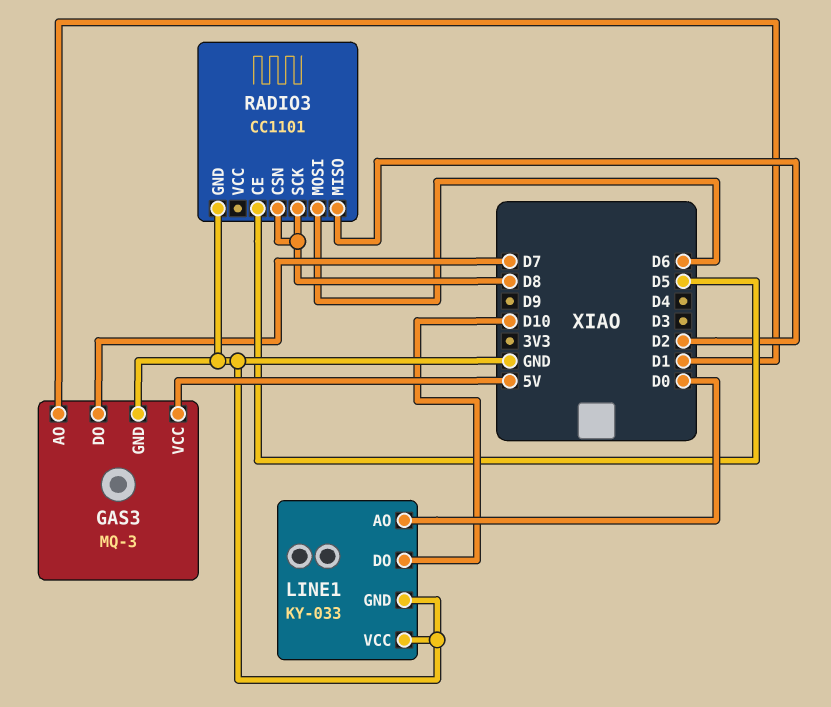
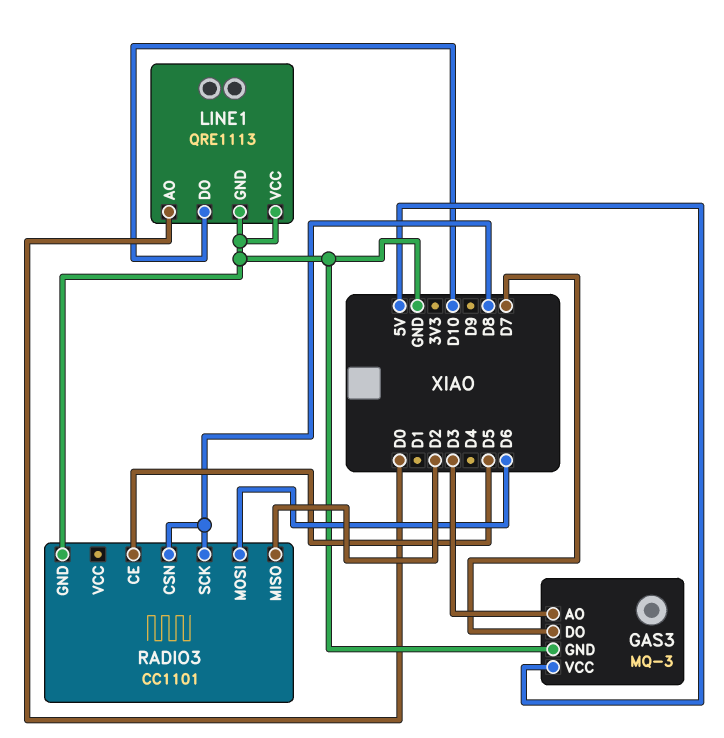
GAS3 pin AO: D1 -> D3
LINE1: KY-033 -> QRE1113

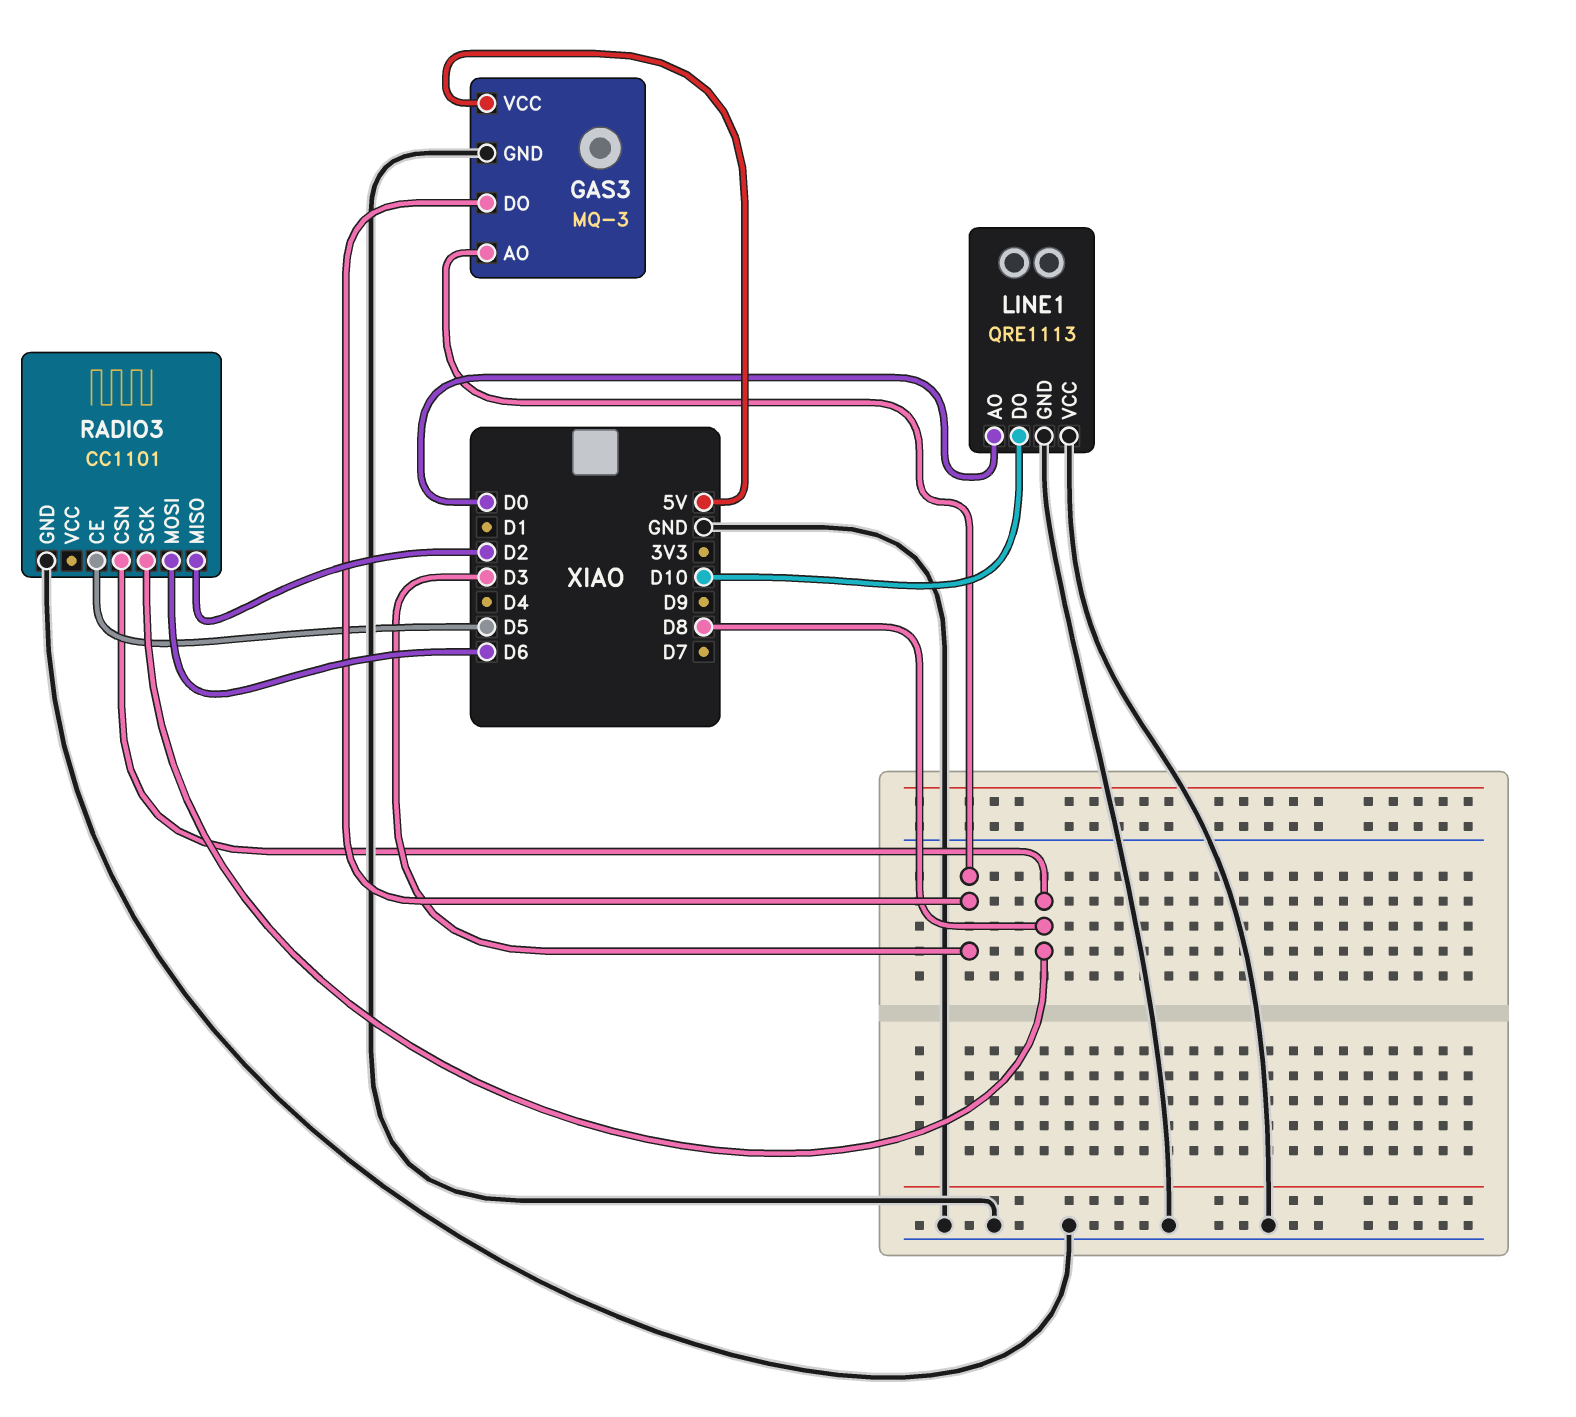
GAS3 pin DO: D7 -> D3

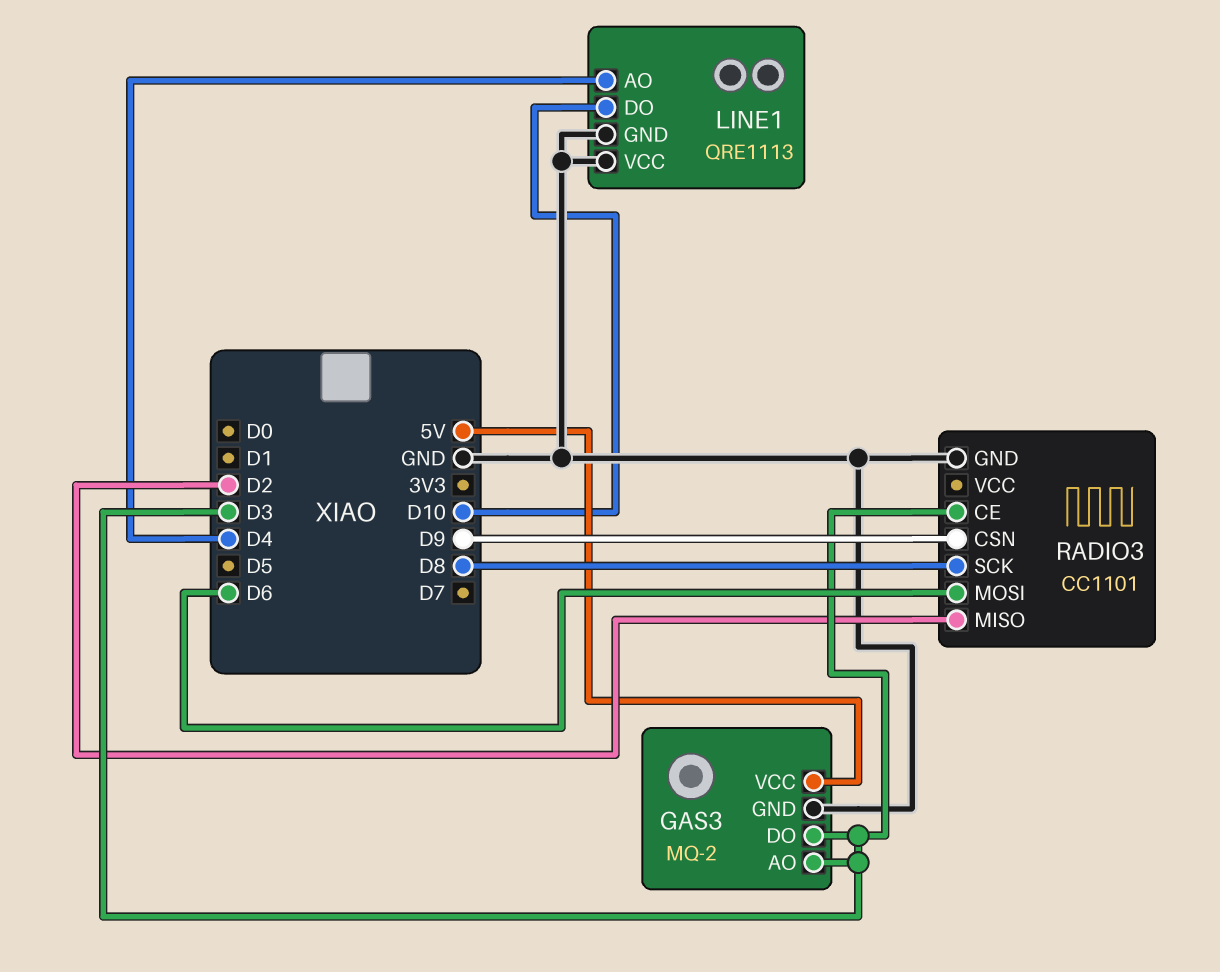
GAS3: MQ-3 -> MQ-2
LINE1 pin AO: D0 -> D4
RADIO3 pin CE: D5 -> D3
RADIO3 pin CSN: D8 -> D9

